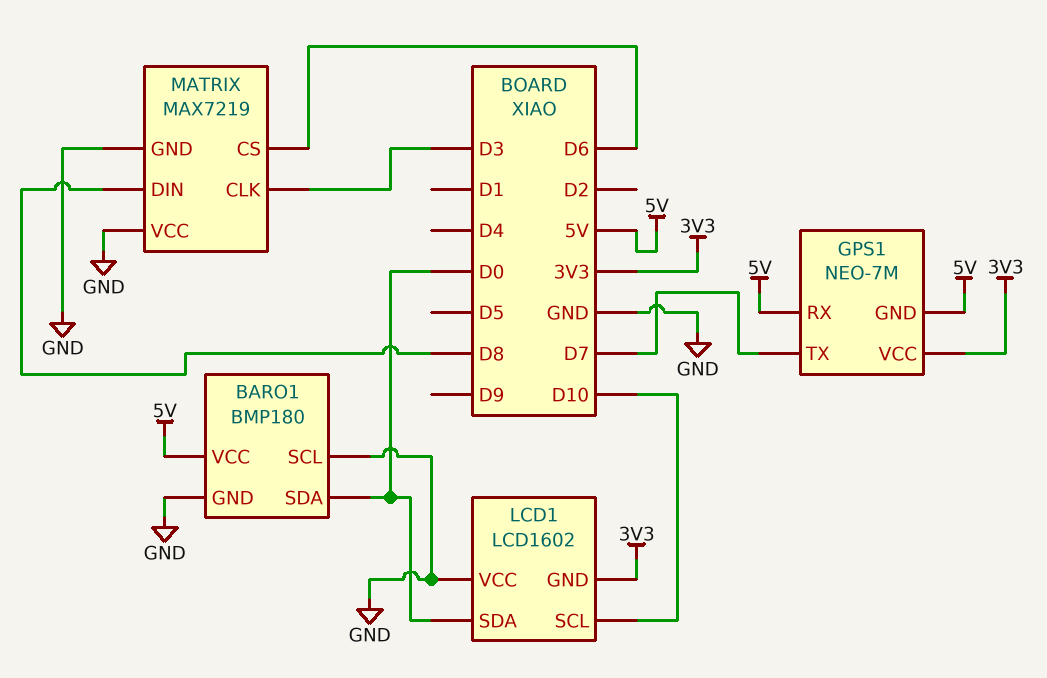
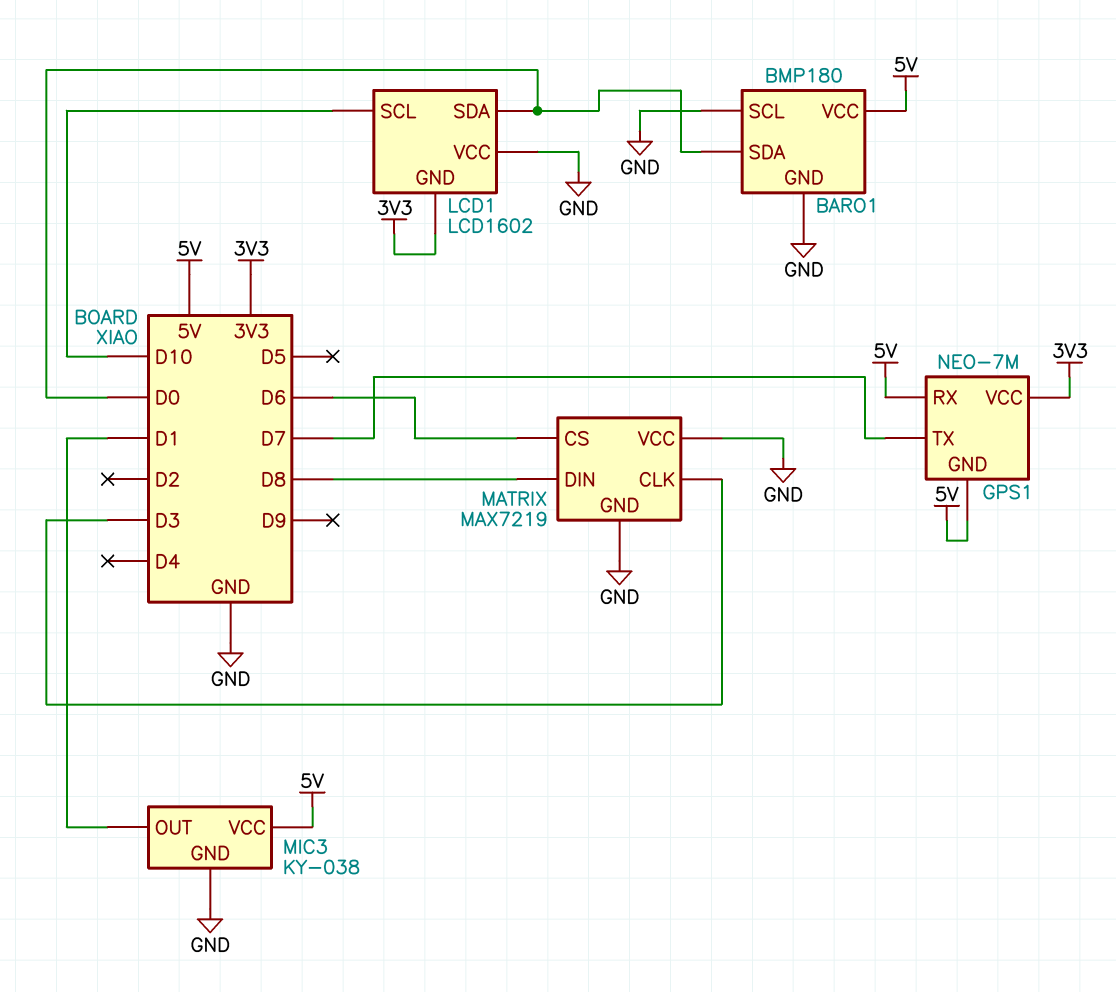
MIC3: none -> KY-038
MIC3 pin GND: none -> GND
MIC3 pin OUT: none -> D1
MIC3 pin VCC: none -> 5V

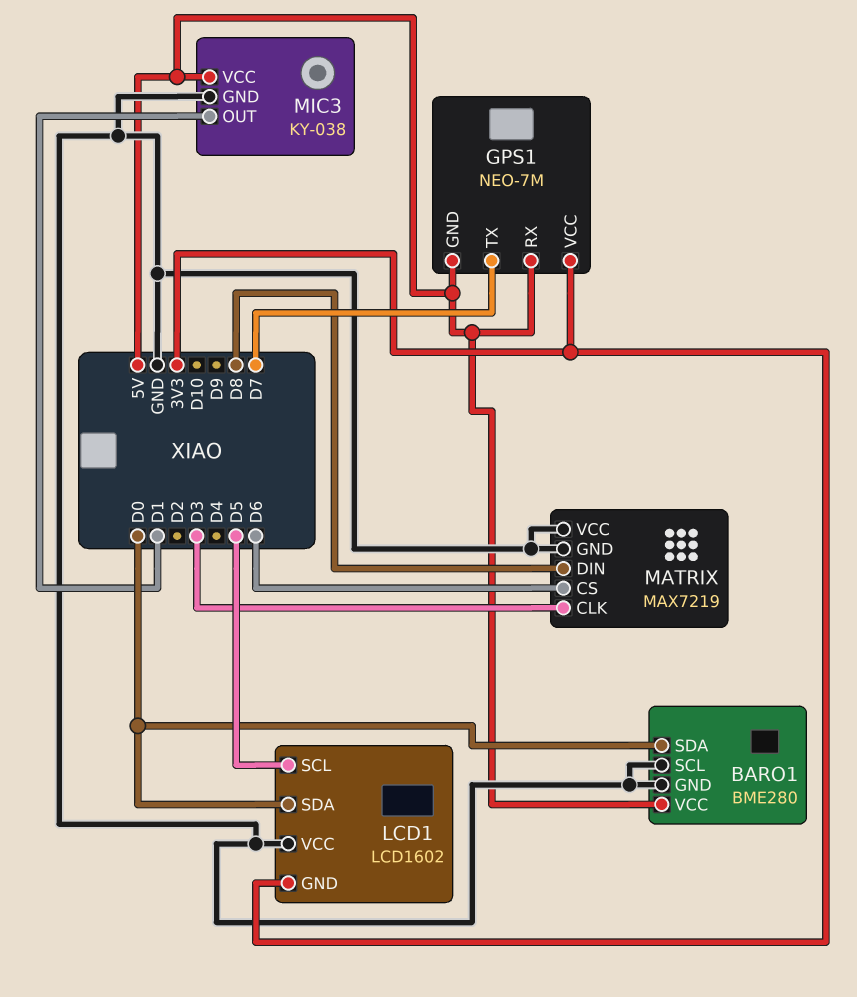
BARO1: BMP180 -> BME280
LCD1 pin SCL: D10 -> D5

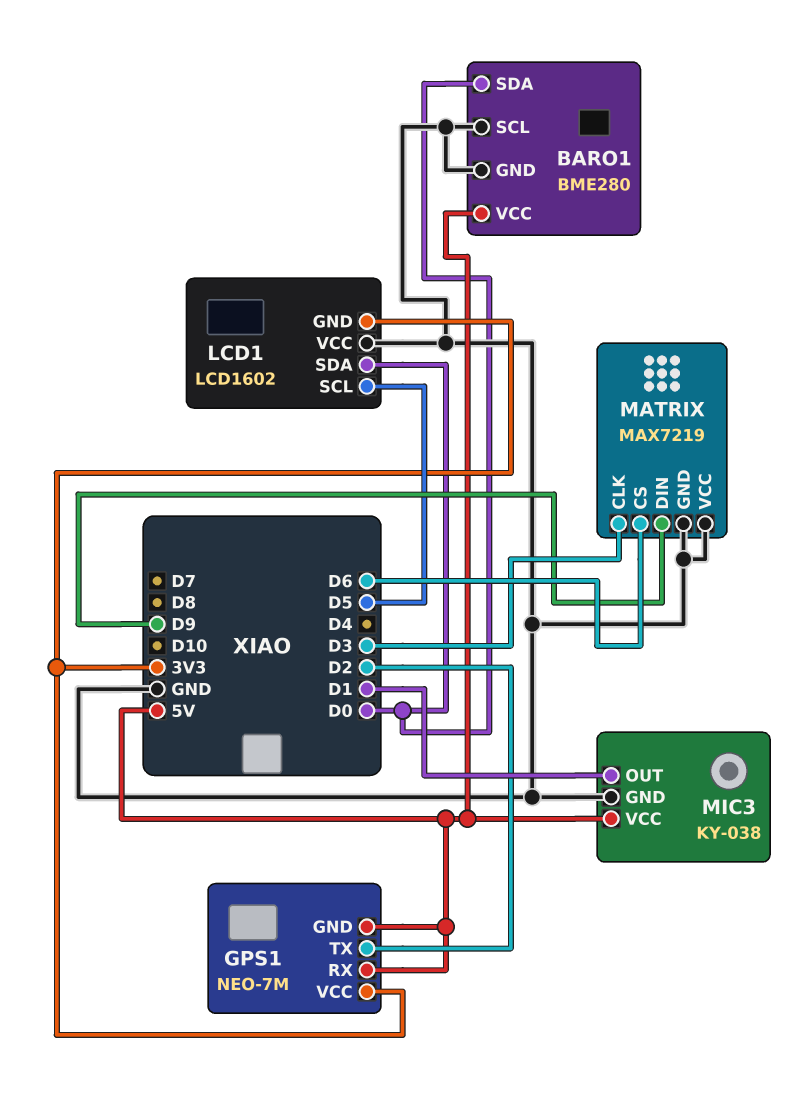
GPS1 pin TX: D7 -> D2
MATRIX pin DIN: D8 -> D9

